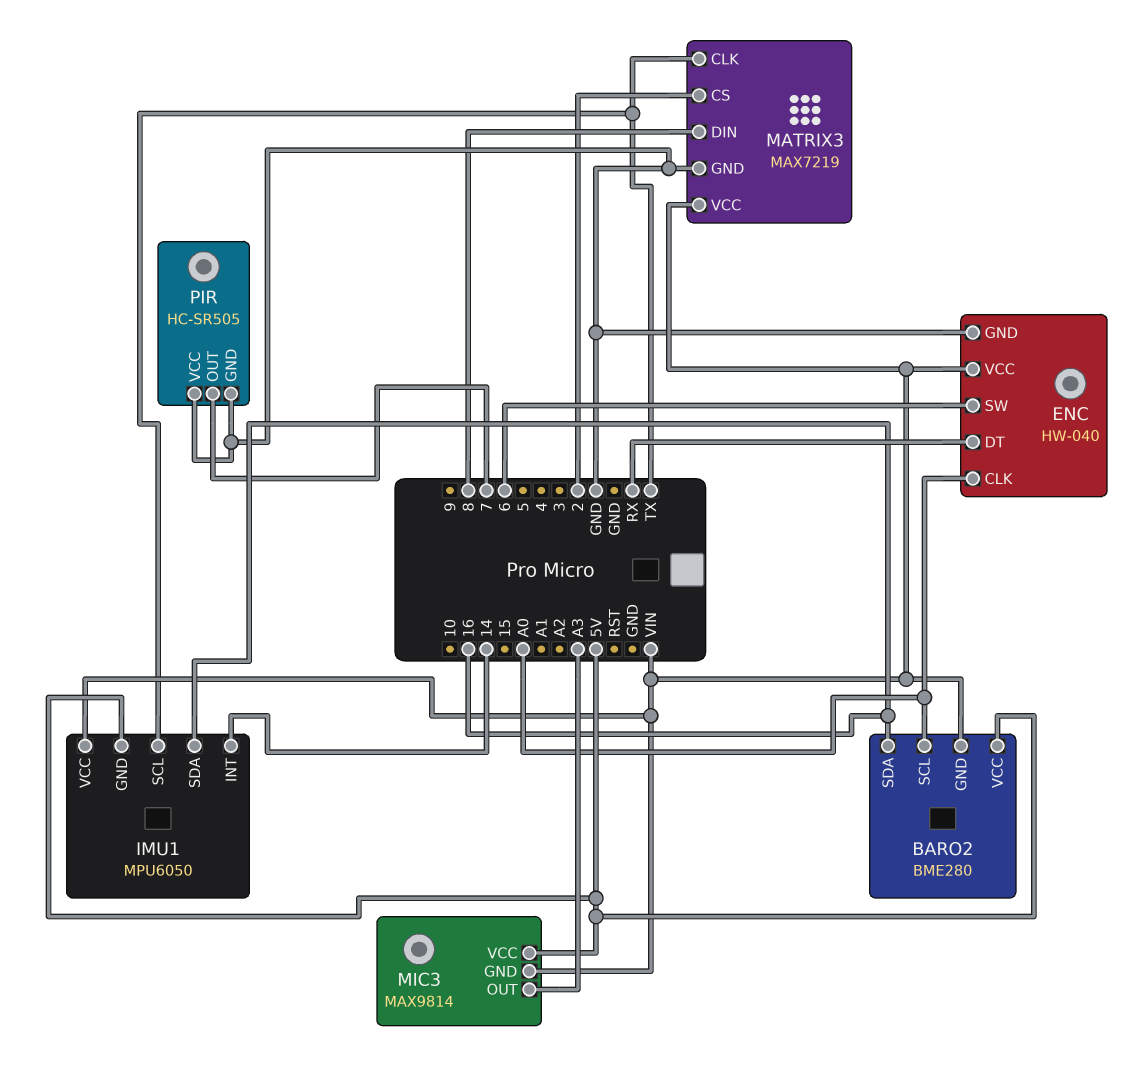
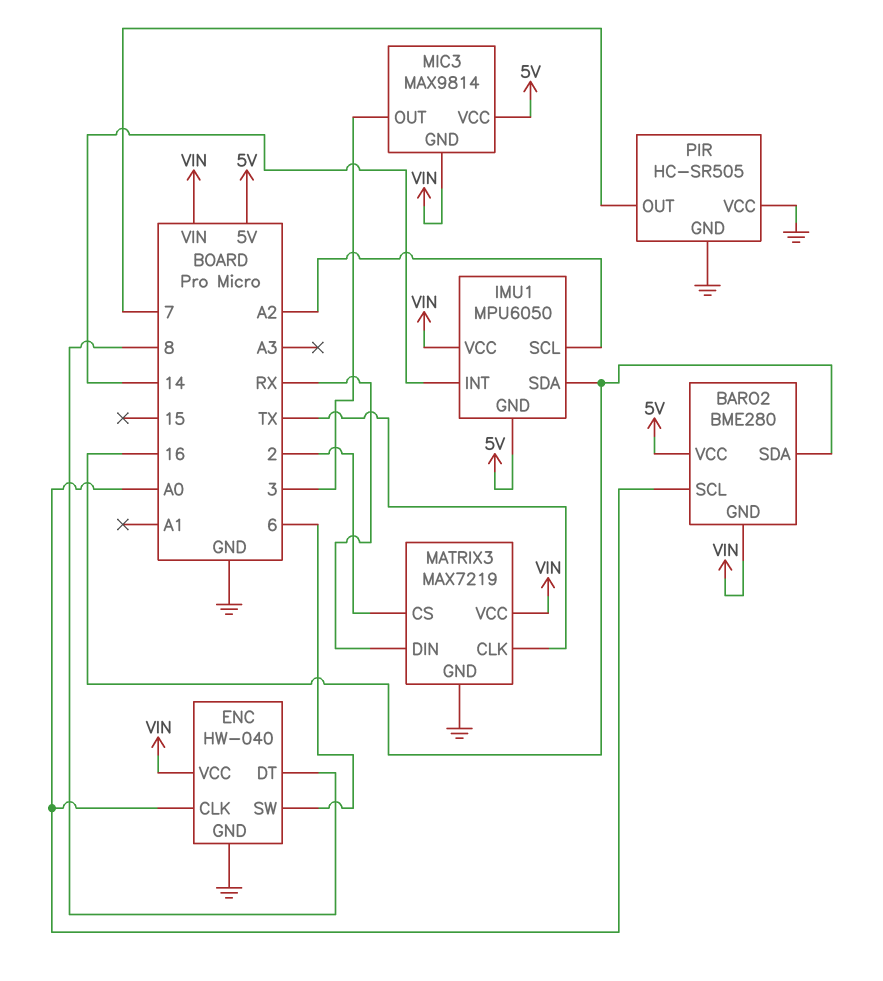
ENC pin DT: RX -> 8
IMU1 pin SCL: TX -> A2
MATRIX3 pin DIN: 8 -> RX
MIC3 pin OUT: A3 -> 3

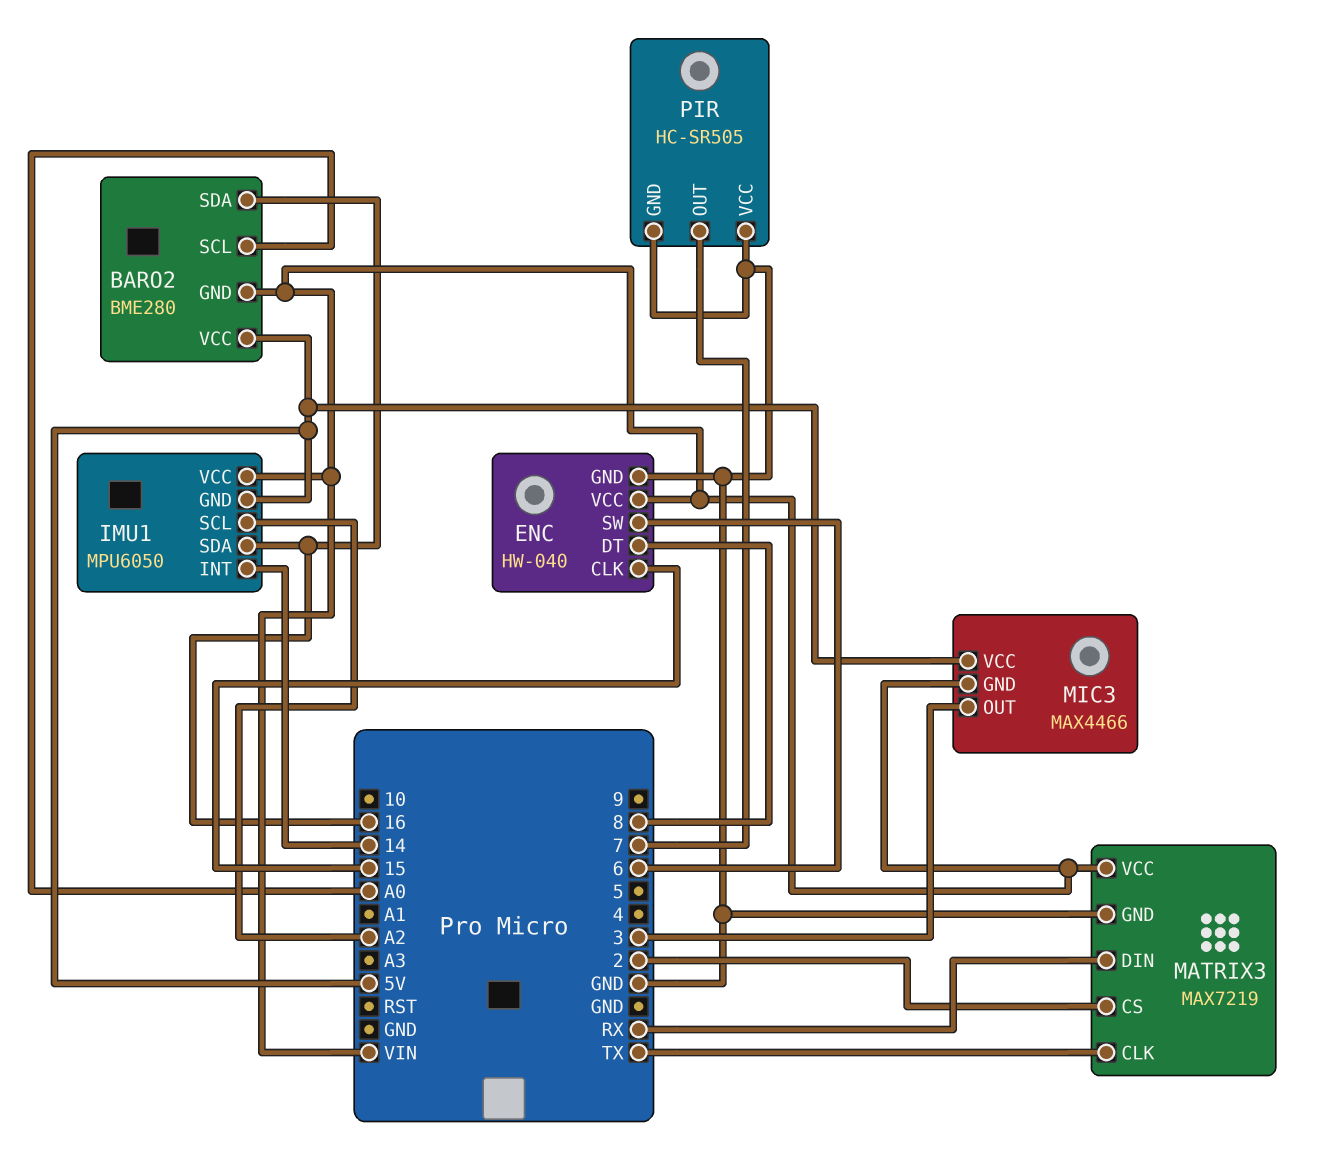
ENC pin CLK: A0 -> 15
MIC3: MAX9814 -> MAX4466

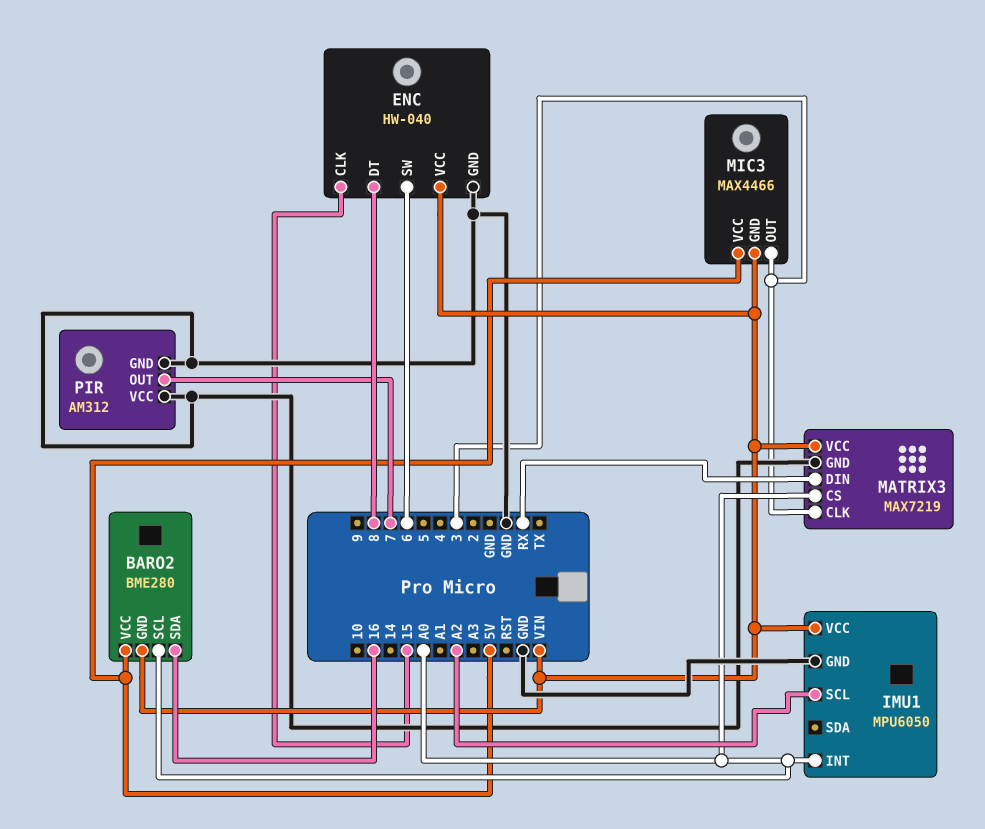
IMU1 pin GND: 5V -> GND
IMU1 pin INT: 14 -> A0
IMU1 pin SDA: 16 -> none
MATRIX3 pin CLK: TX -> 3
MATRIX3 pin CS: 2 -> A0
PIR: HC-SR505 -> AM312

